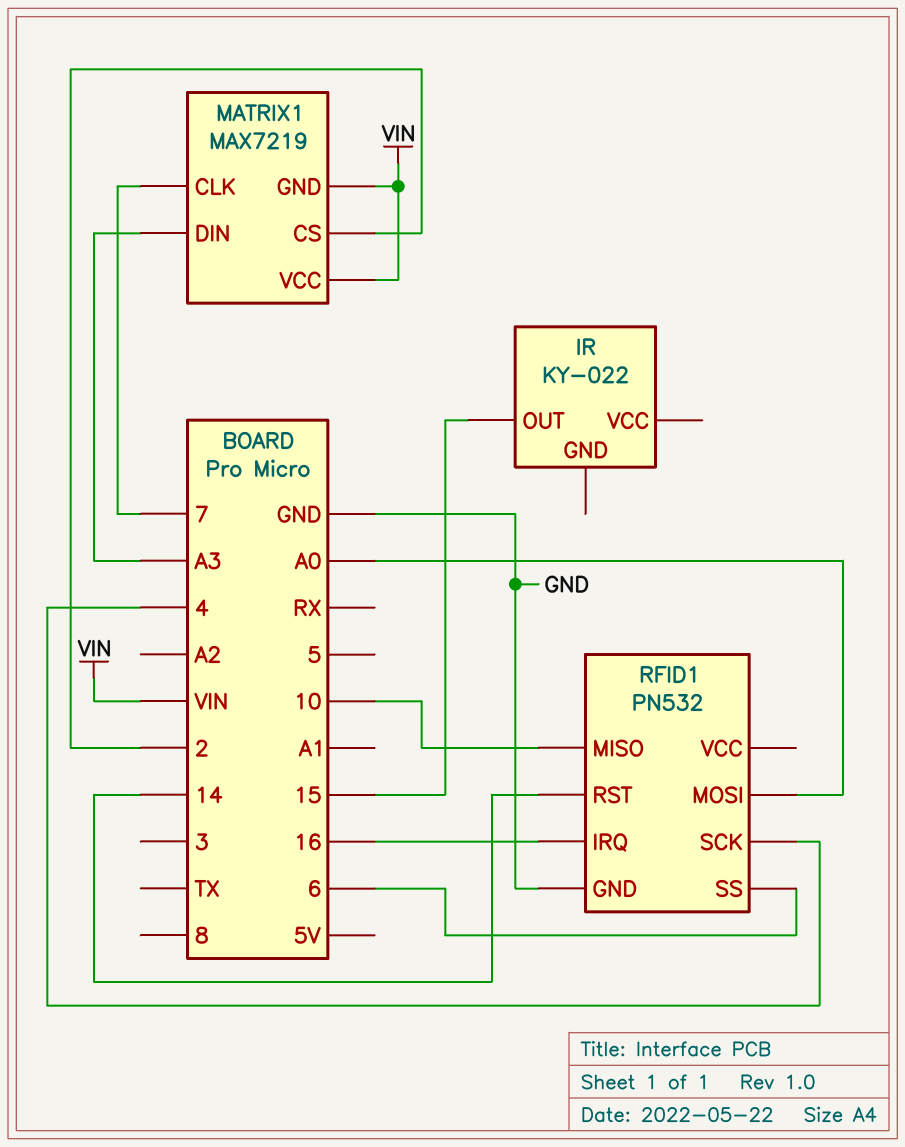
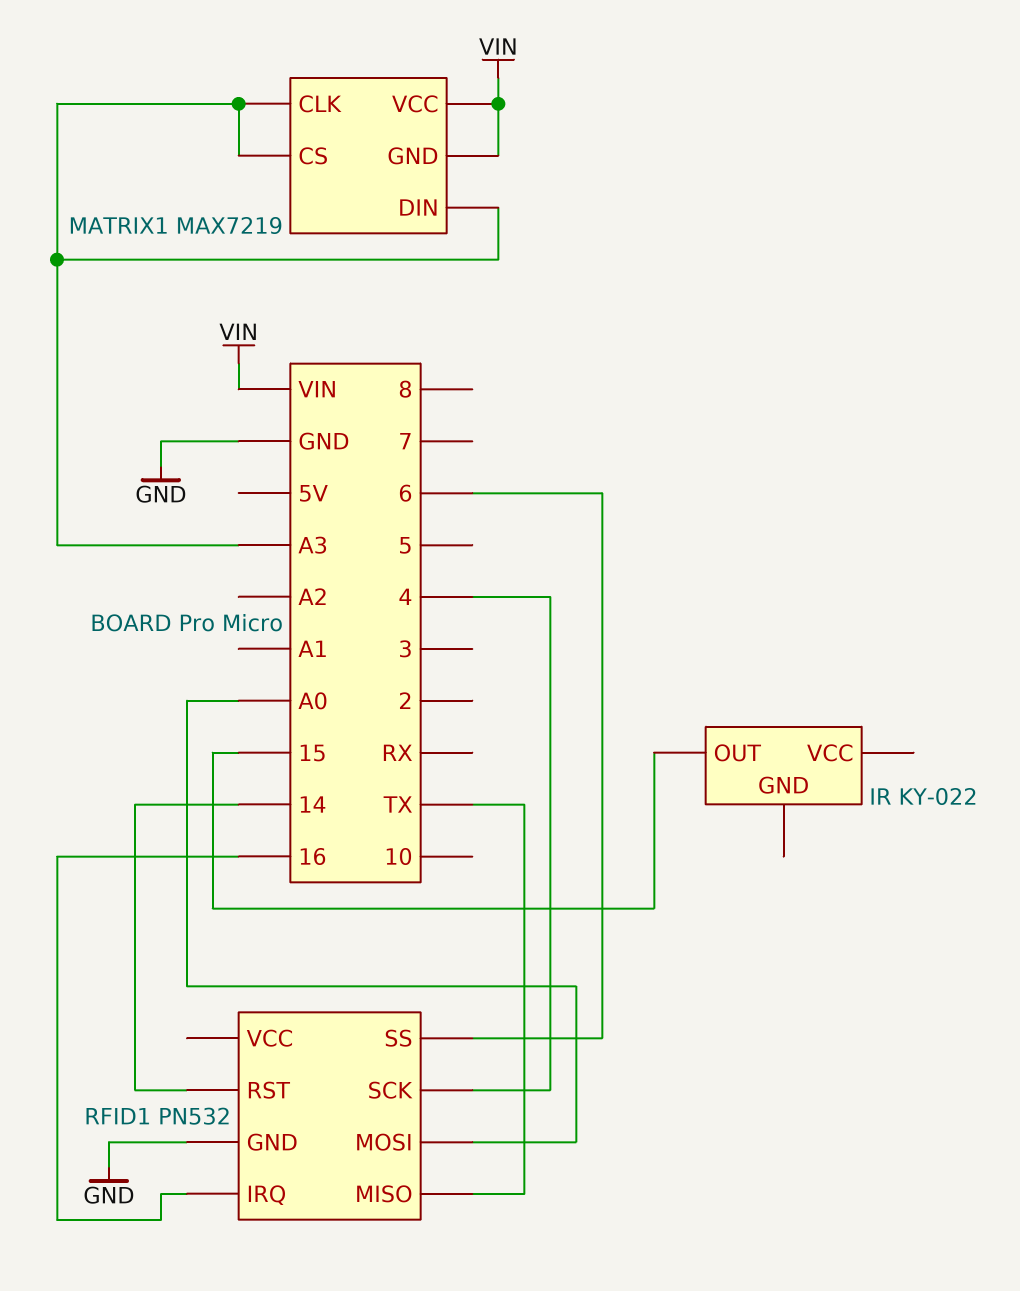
MATRIX1 pin CLK: 7 -> A3
MATRIX1 pin CS: 2 -> A3
RFID1 pin MISO: 10 -> TX

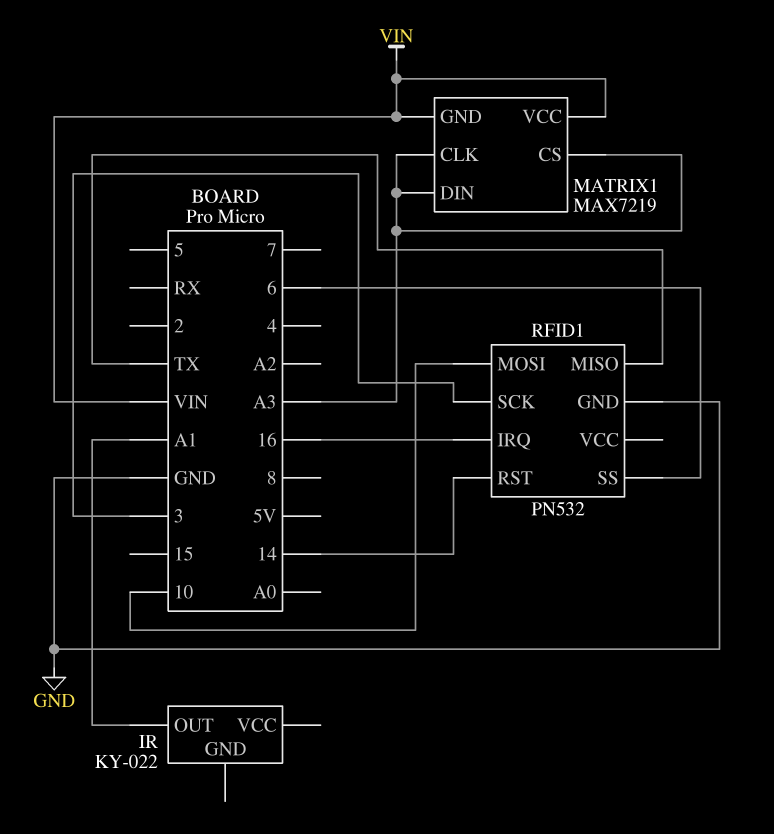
IR pin OUT: 15 -> A1
RFID1 pin MOSI: A0 -> 10
RFID1 pin SCK: 4 -> 3

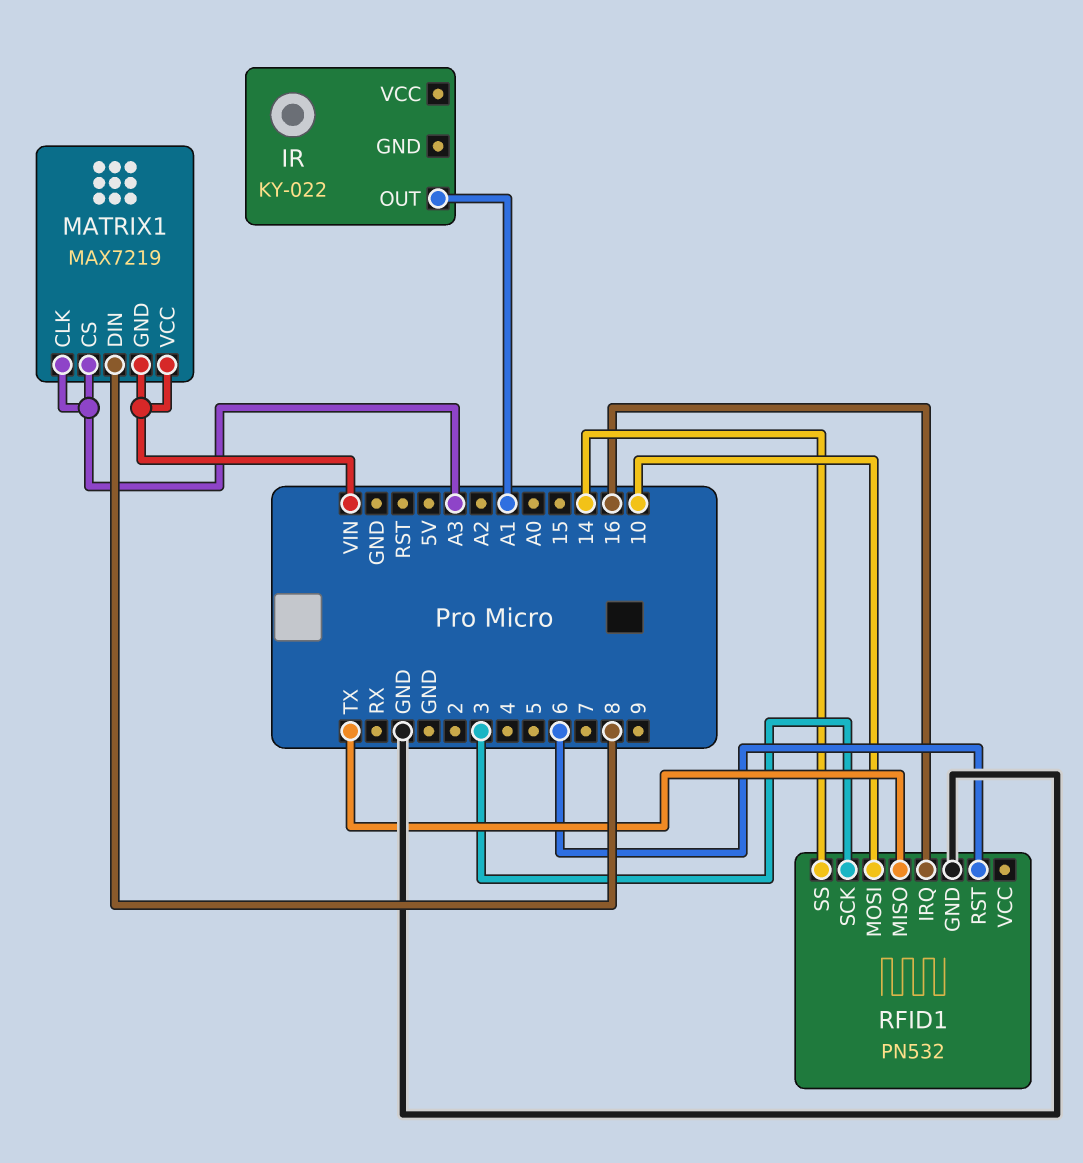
MATRIX1 pin DIN: A3 -> 8
RFID1 pin RST: 14 -> 6
RFID1 pin SS: 6 -> 14

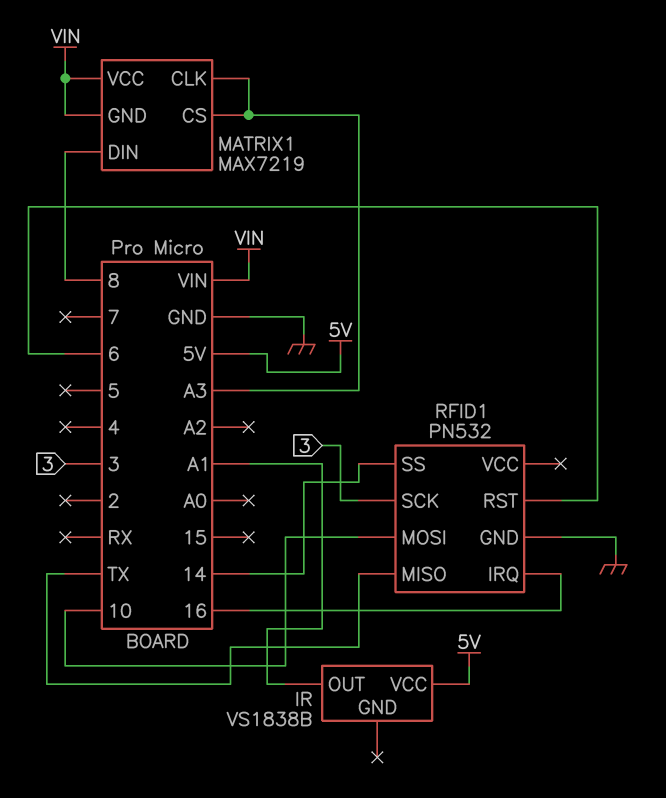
IR: KY-022 -> VS1838B
IR pin VCC: none -> 5V

